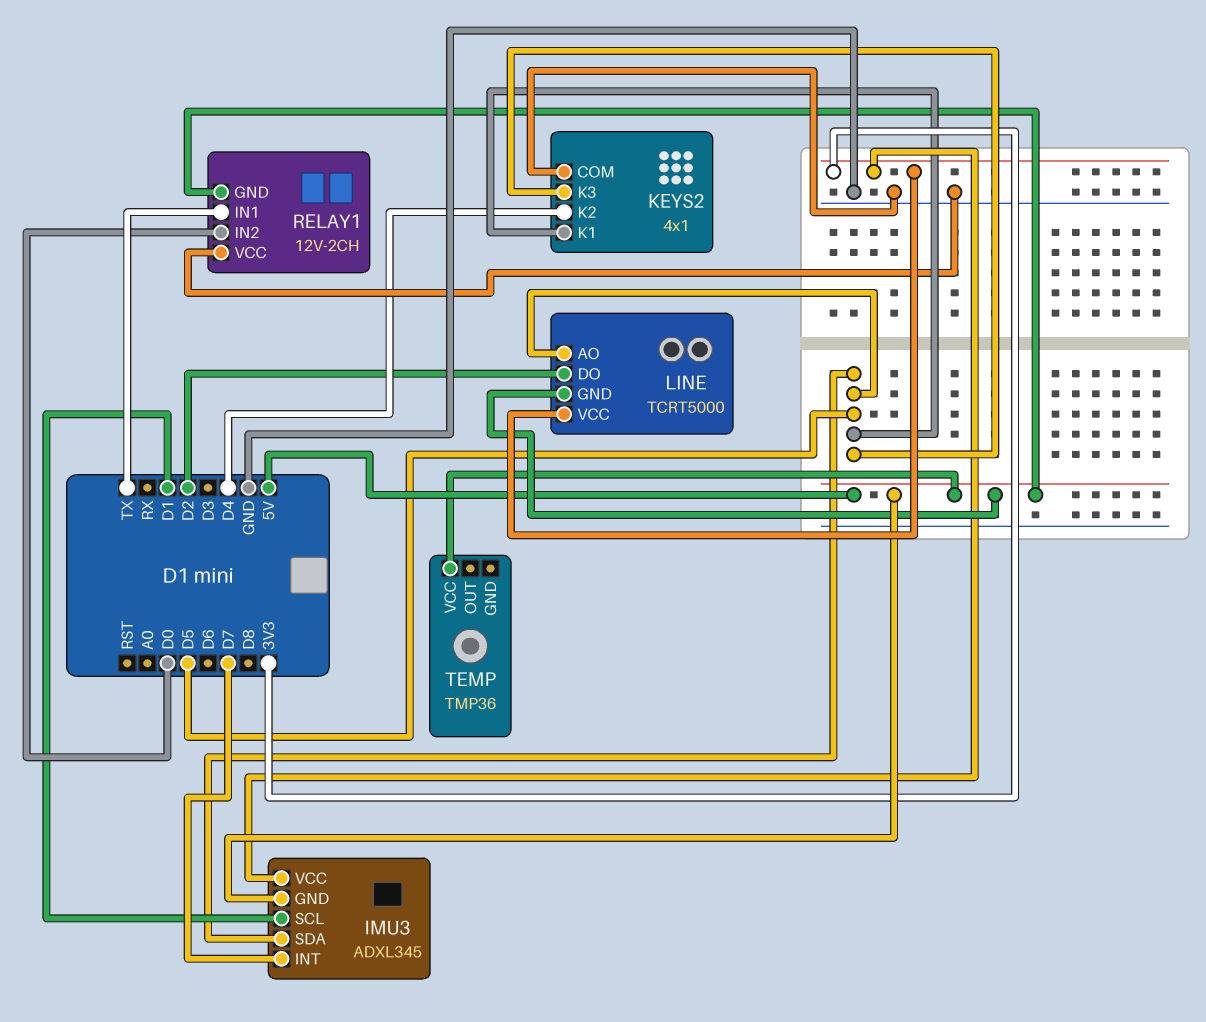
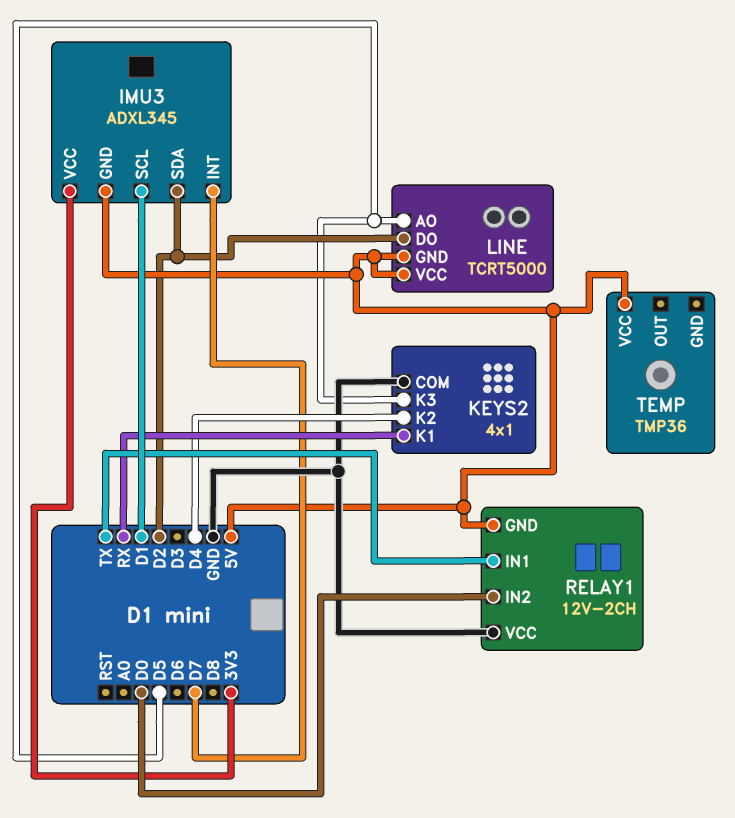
IMU3 pin SDA: D5 -> D2
KEYS2 pin K1: D5 -> RX
LINE pin VCC: 3V3 -> 5V

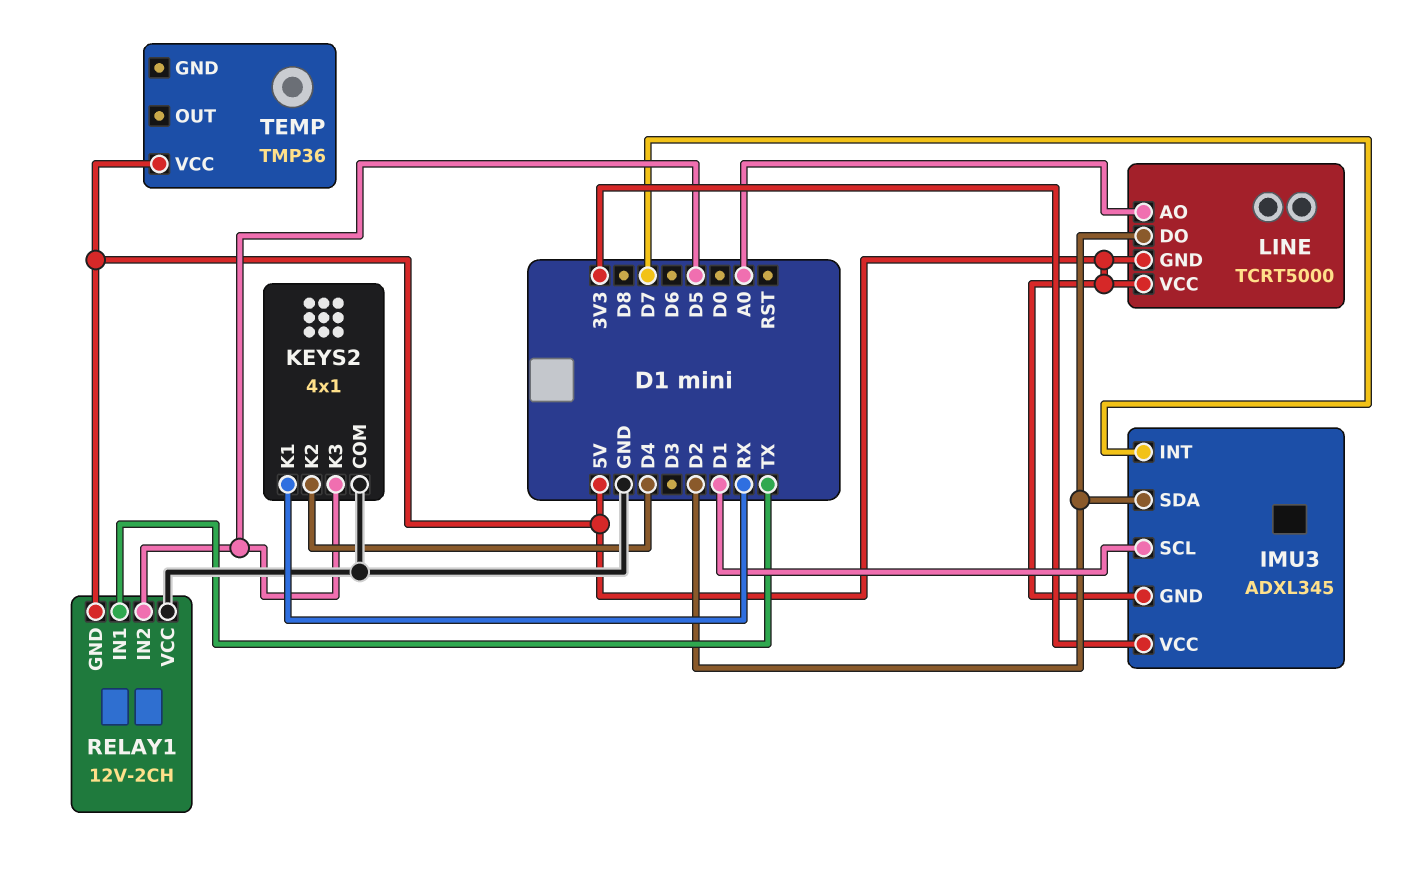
LINE pin AO: D5 -> A0
RELAY1 pin IN2: D0 -> D5

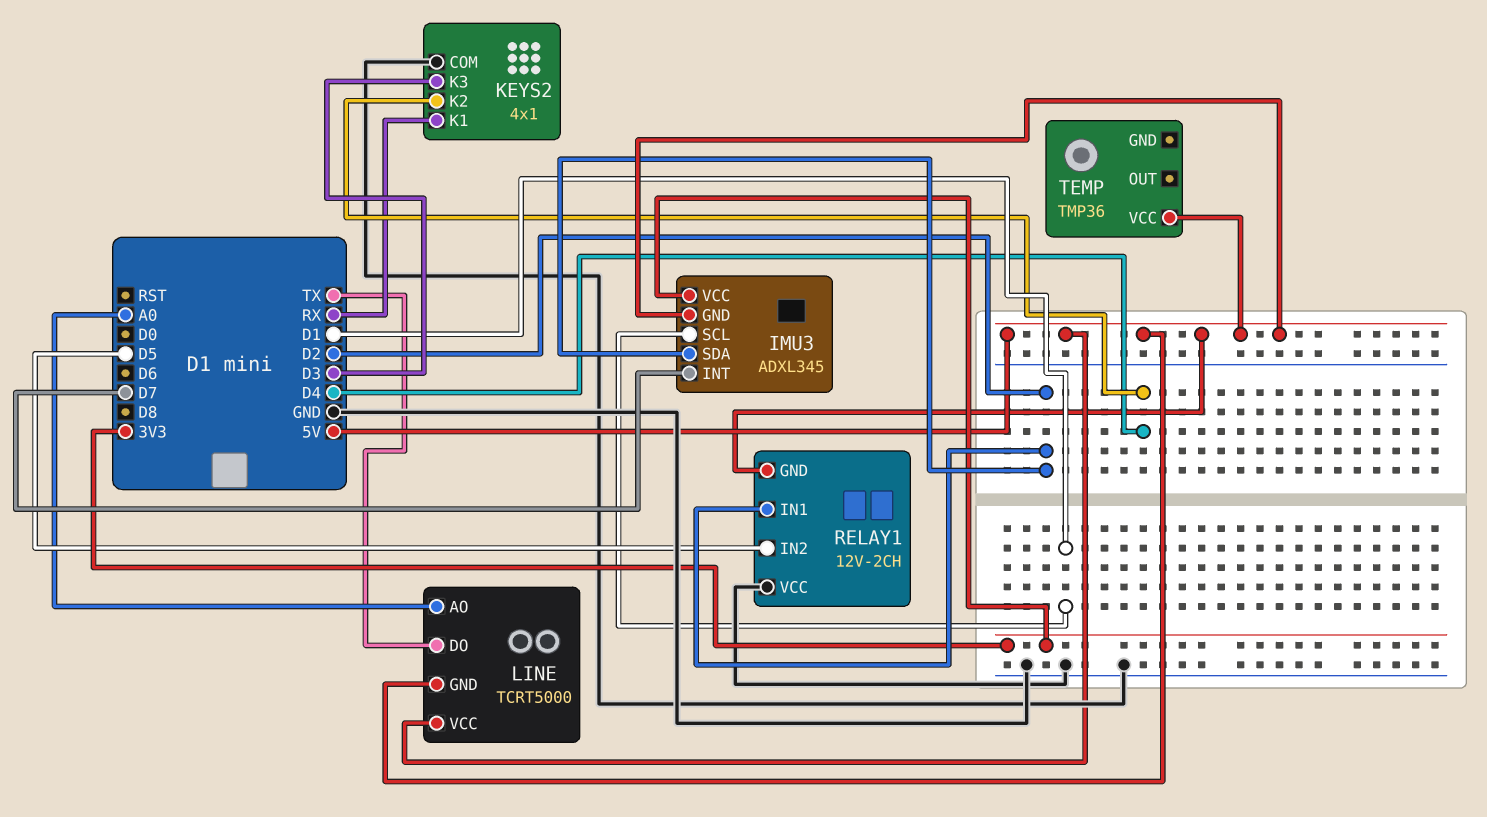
KEYS2 pin K3: D5 -> D3
LINE pin DO: D2 -> TX
RELAY1 pin IN1: TX -> D2

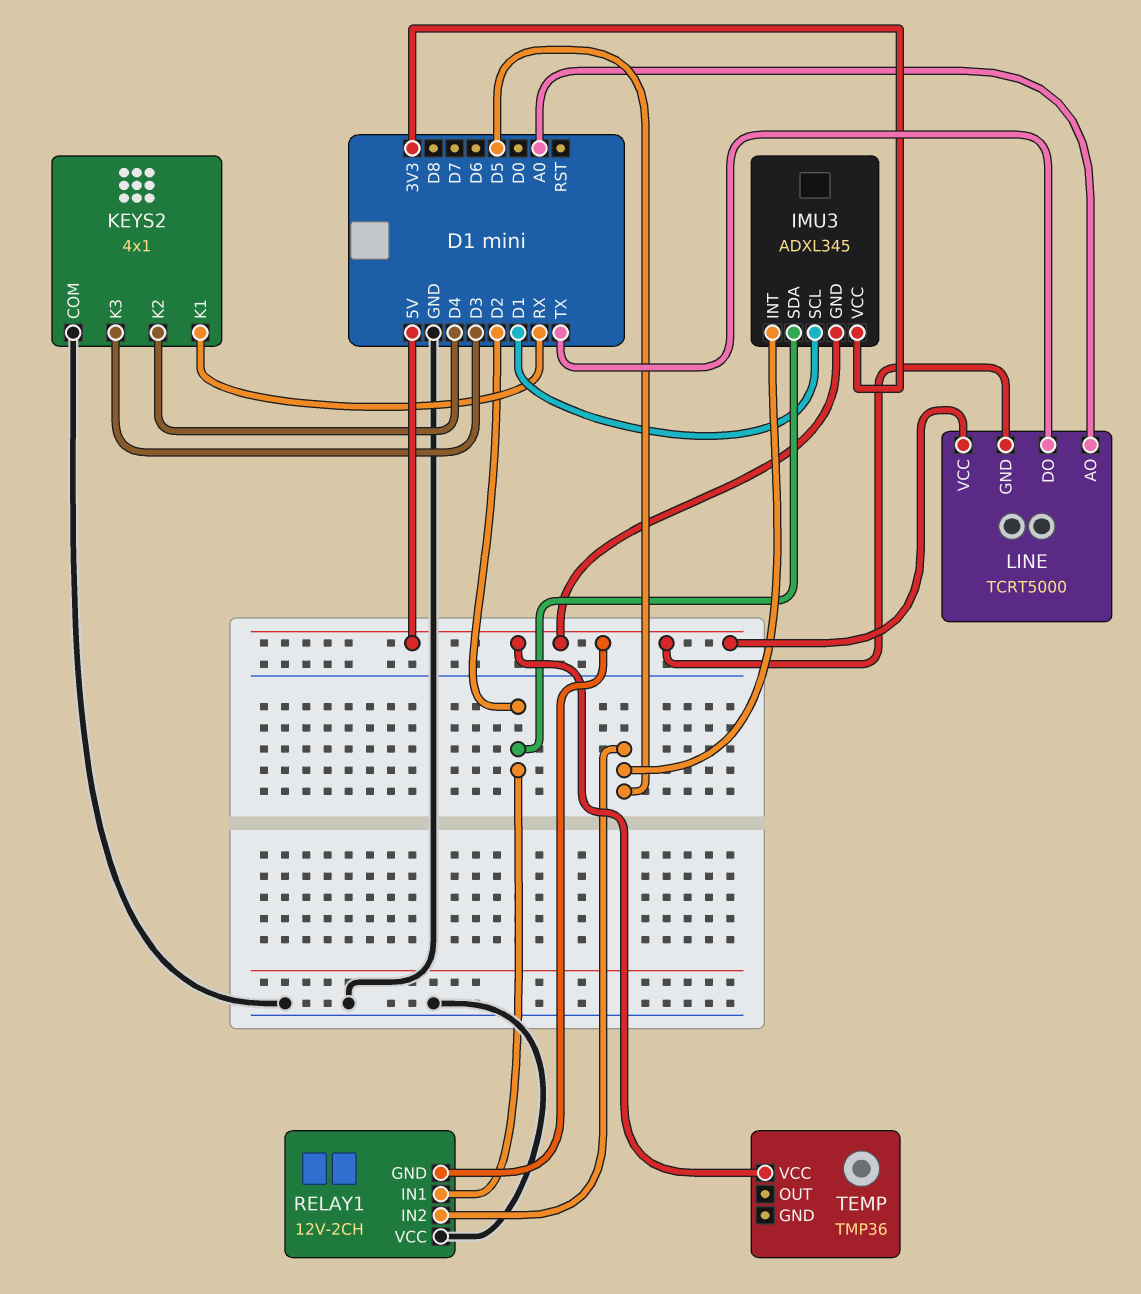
IMU3 pin INT: D7 -> D5

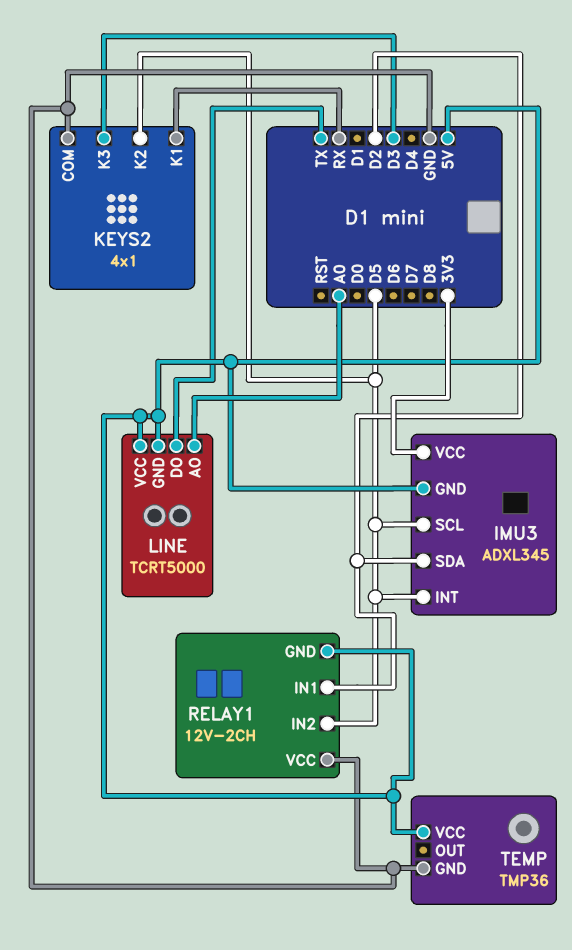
IMU3 pin SCL: D1 -> D5
KEYS2 pin K2: D4 -> D5
TEMP pin GND: none -> GND

